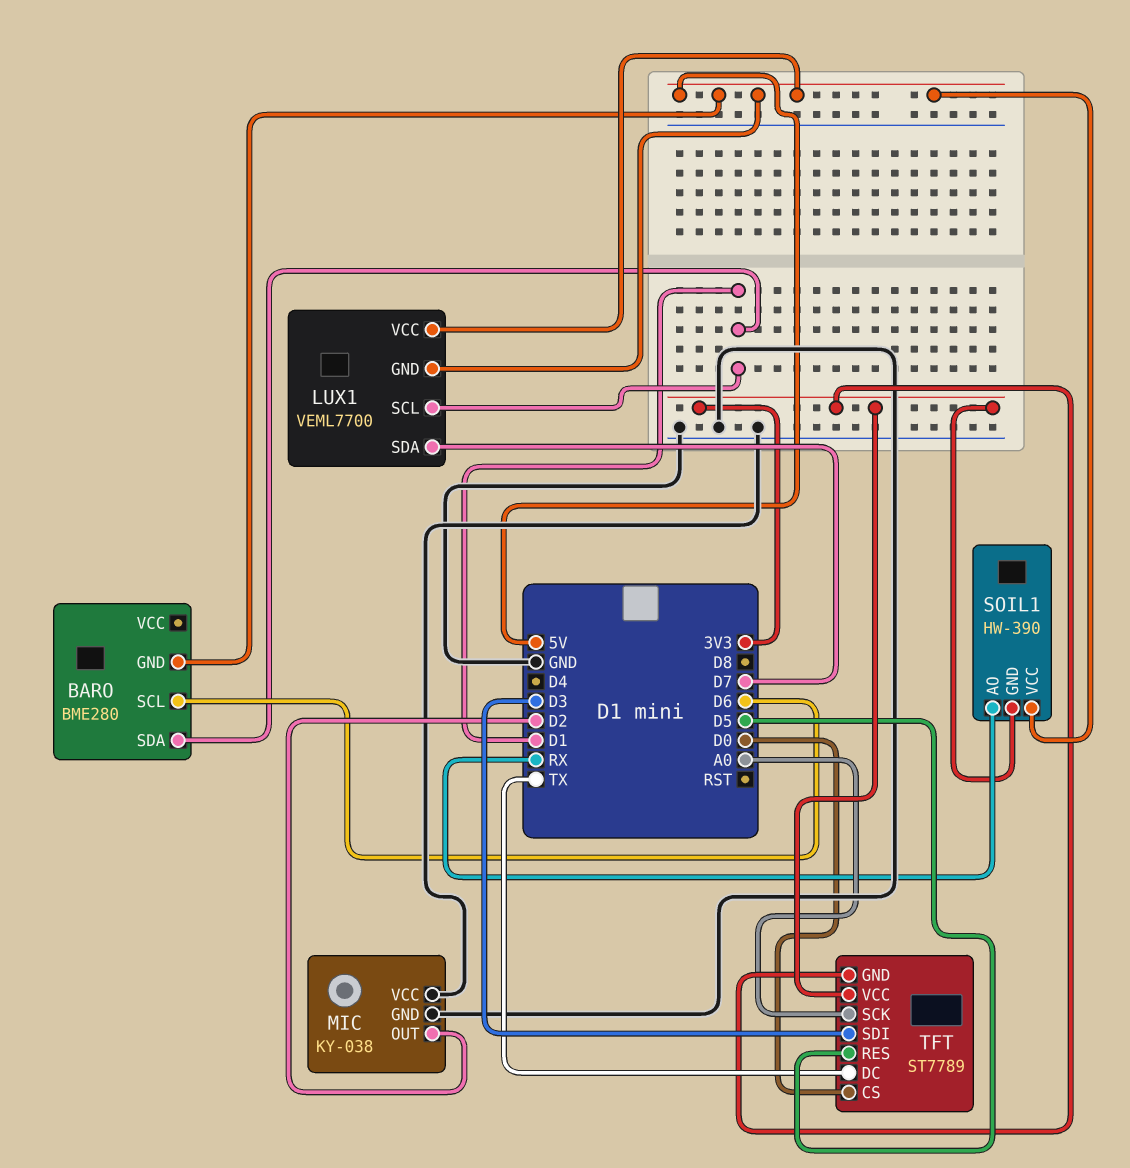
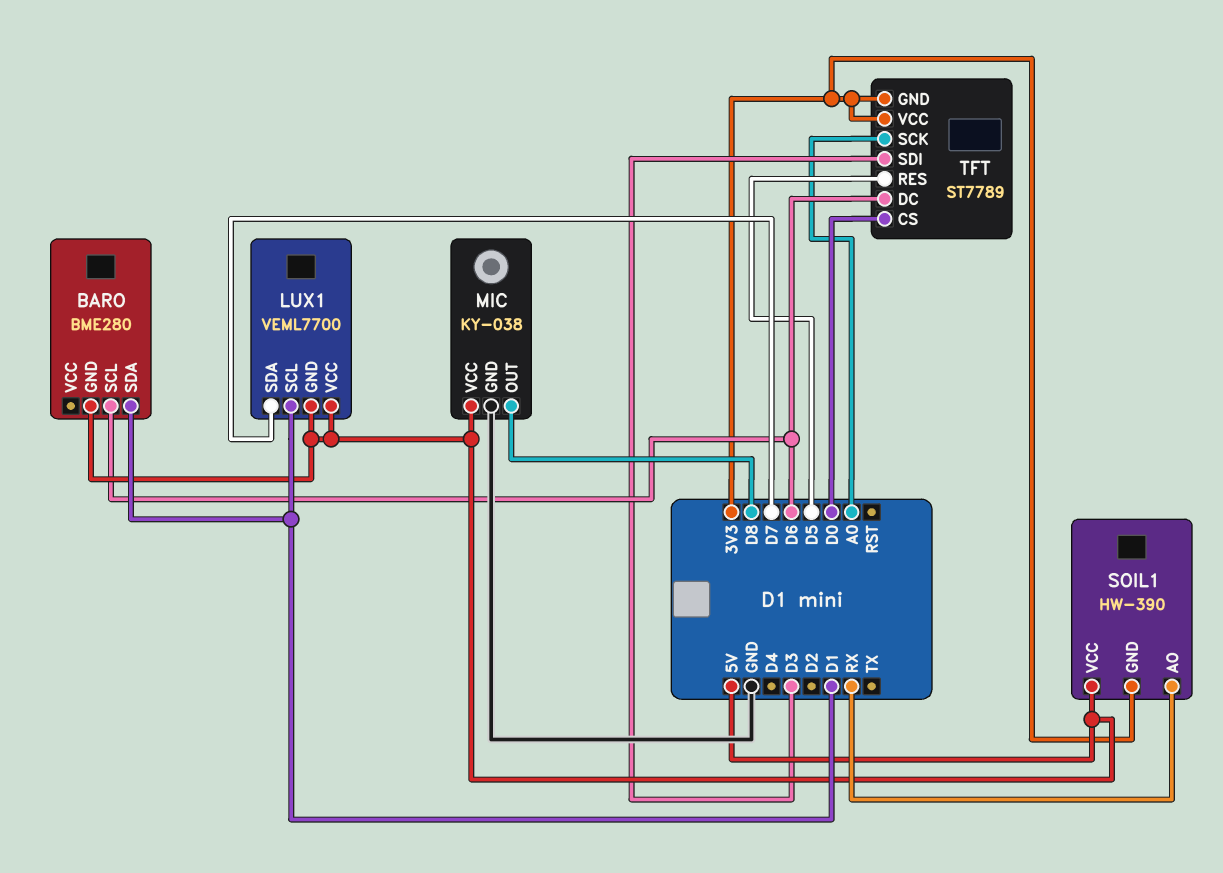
MIC pin OUT: D2 -> D8
MIC pin VCC: GND -> 5V
TFT pin DC: TX -> D6

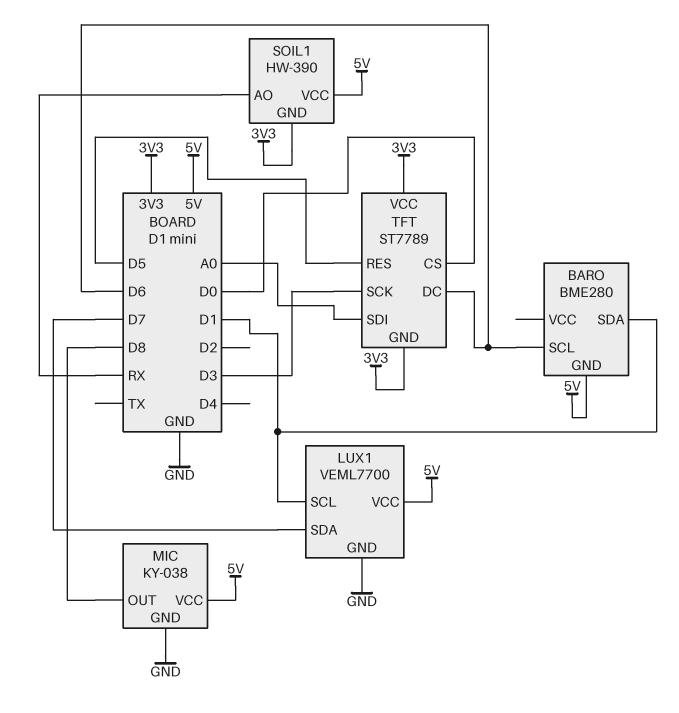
LUX1 pin GND: 5V -> GND
TFT pin SCK: A0 -> D3
TFT pin SDI: D3 -> A0

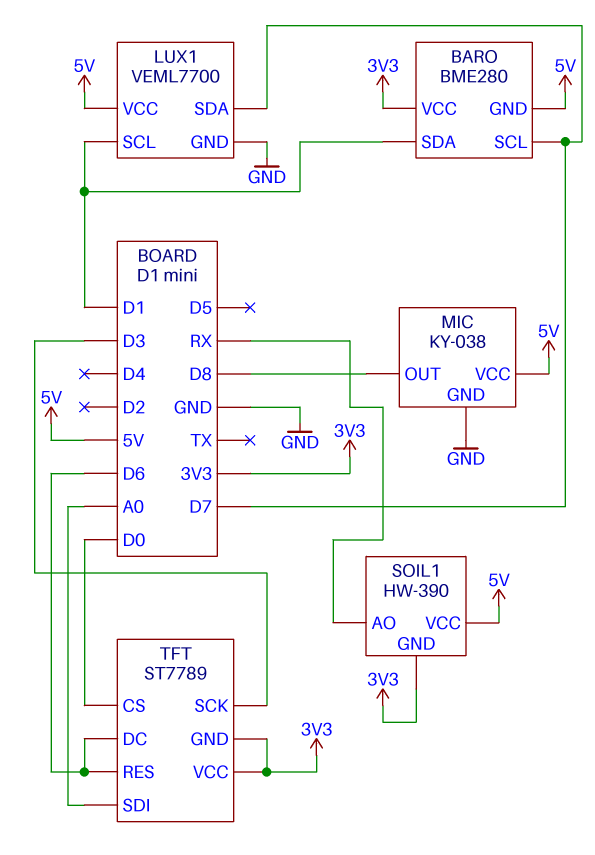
BARO pin SCL: D6 -> D7
BARO pin VCC: none -> 3V3
TFT pin RES: D5 -> D6

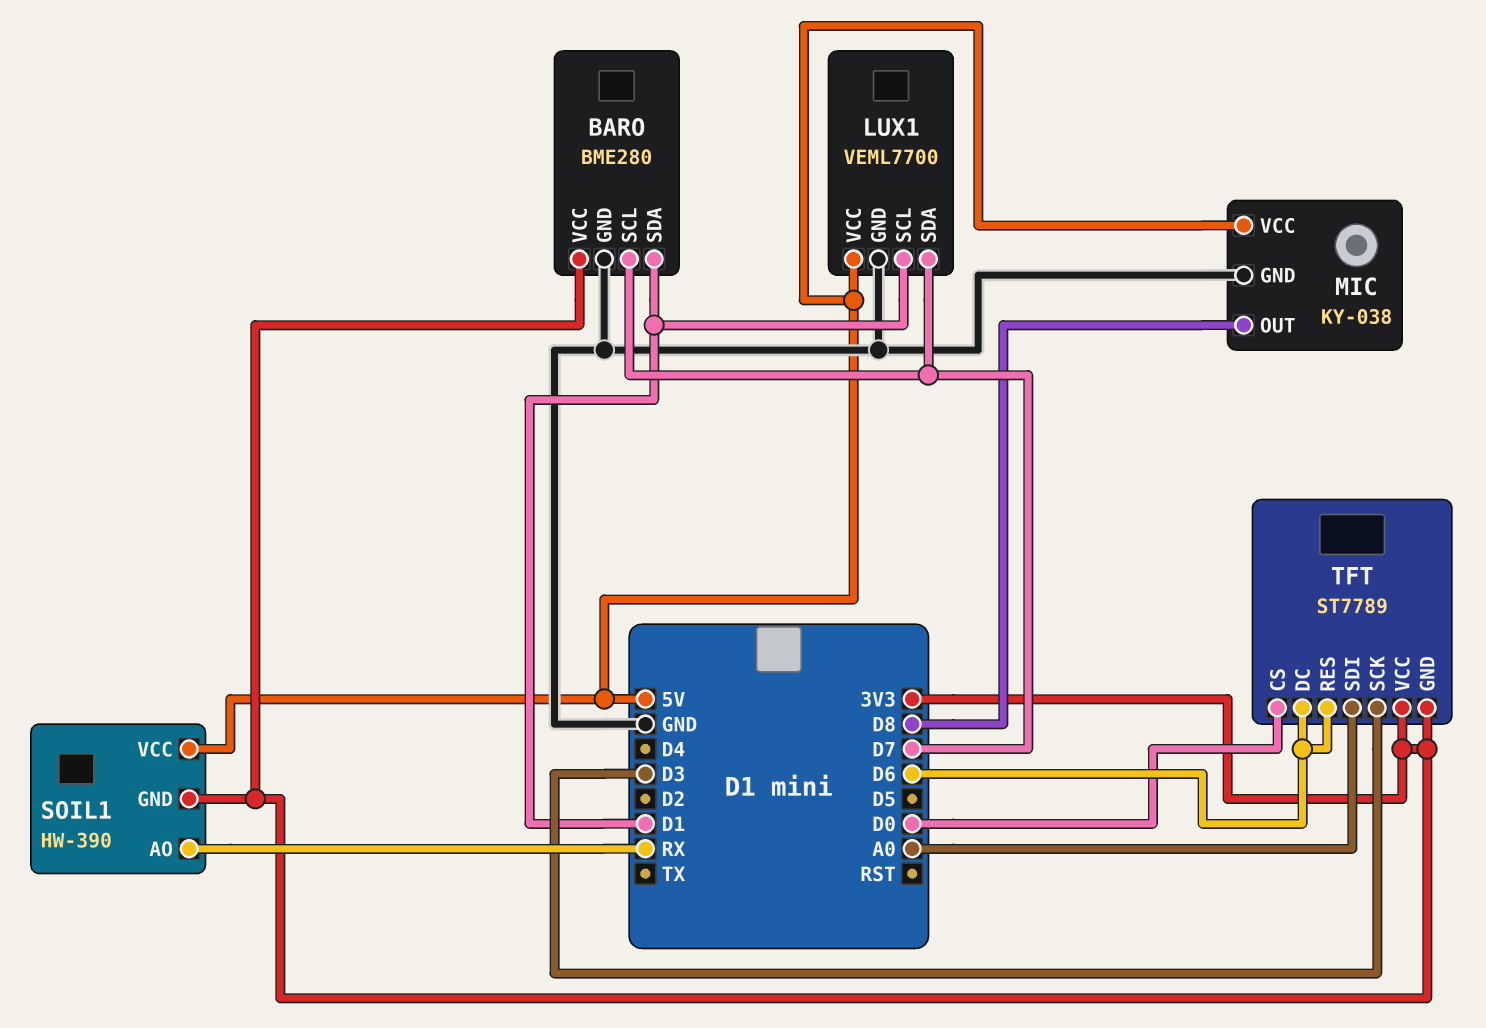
BARO pin GND: 5V -> GND

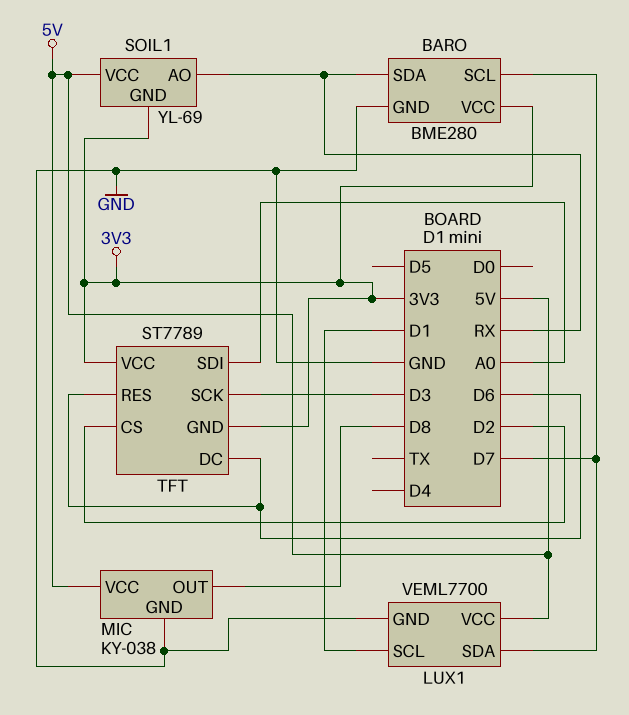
BARO pin SDA: D1 -> RX
SOIL1: HW-390 -> YL-69
TFT pin CS: D0 -> D2

